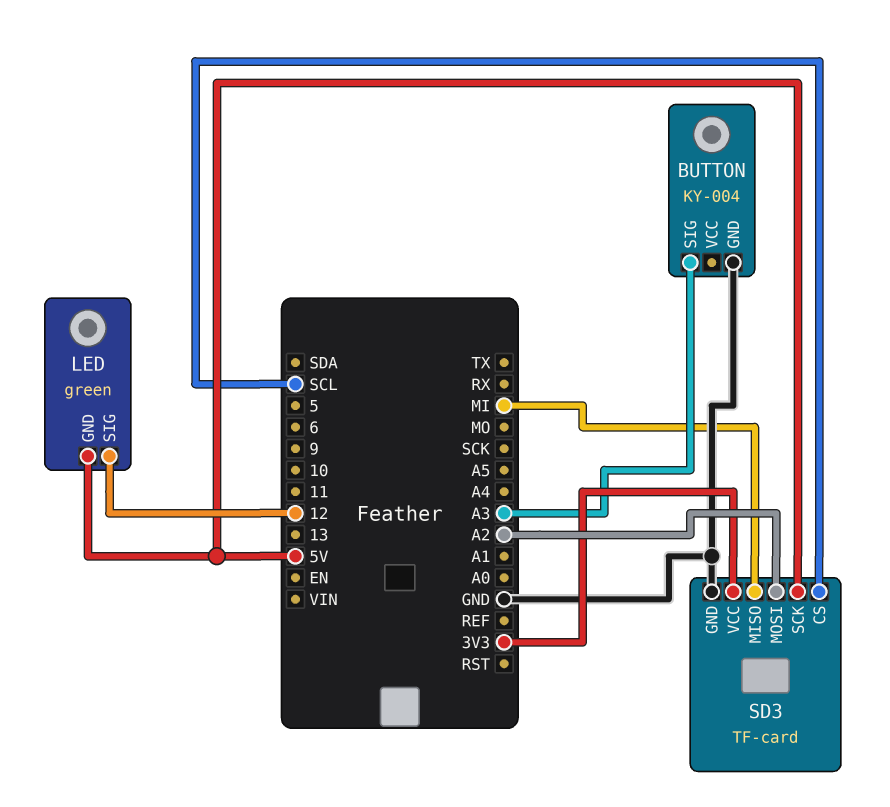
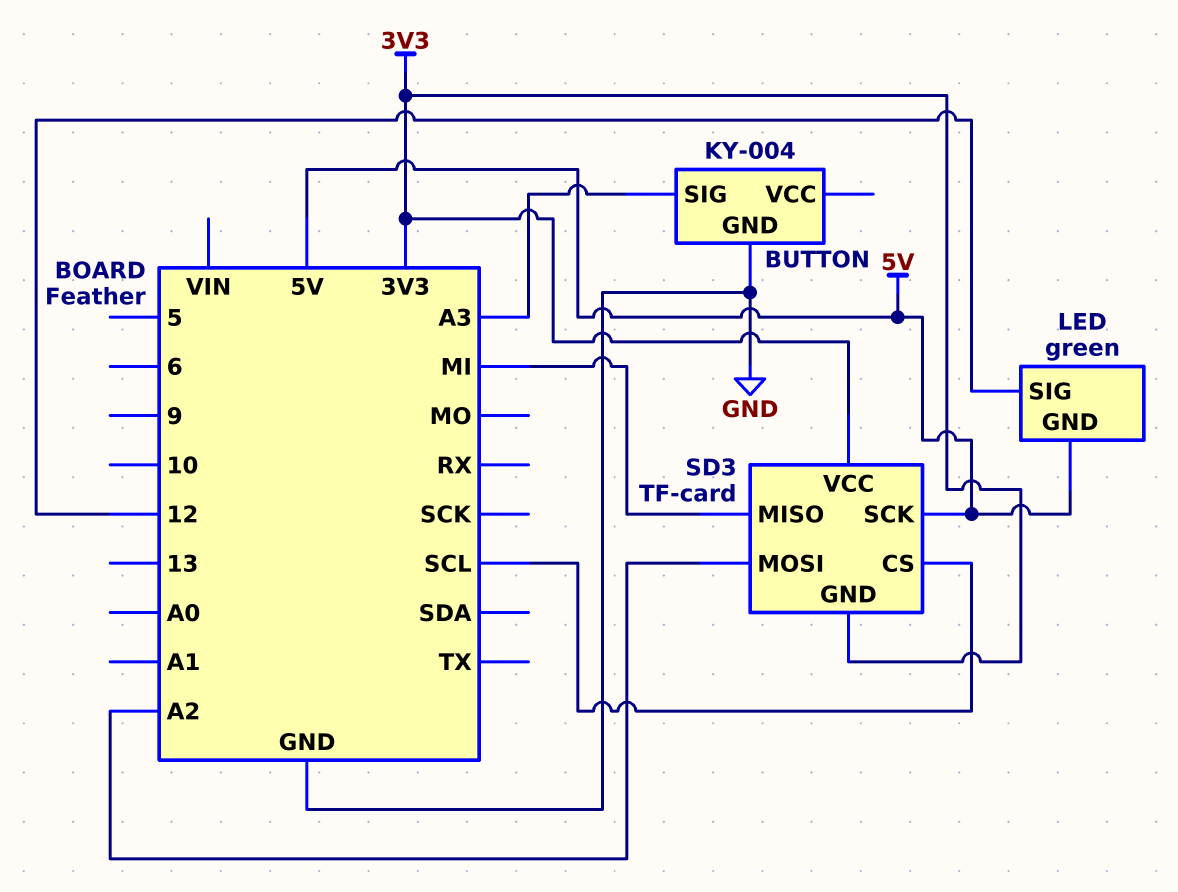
SD3 pin GND: GND -> 3V3

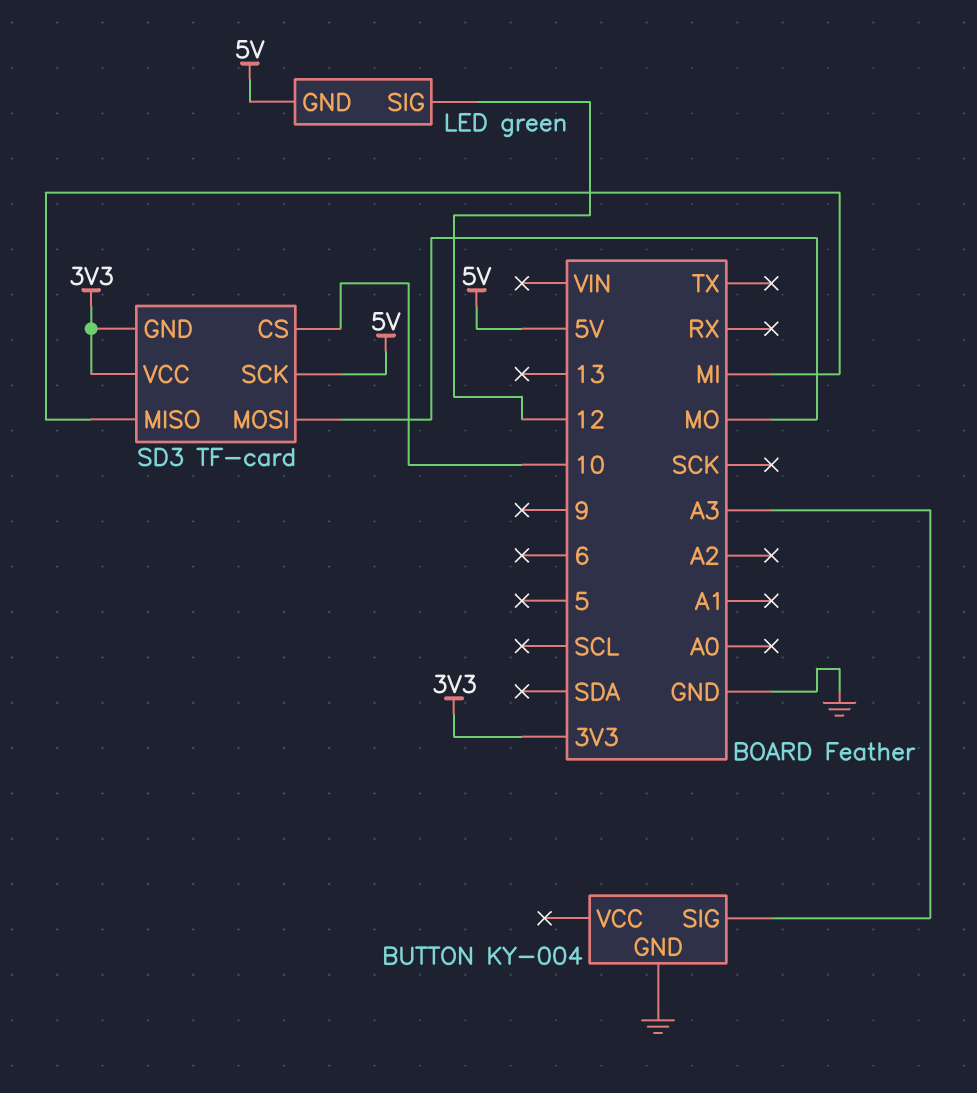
SD3 pin CS: SCL -> 10
SD3 pin MOSI: A2 -> MO

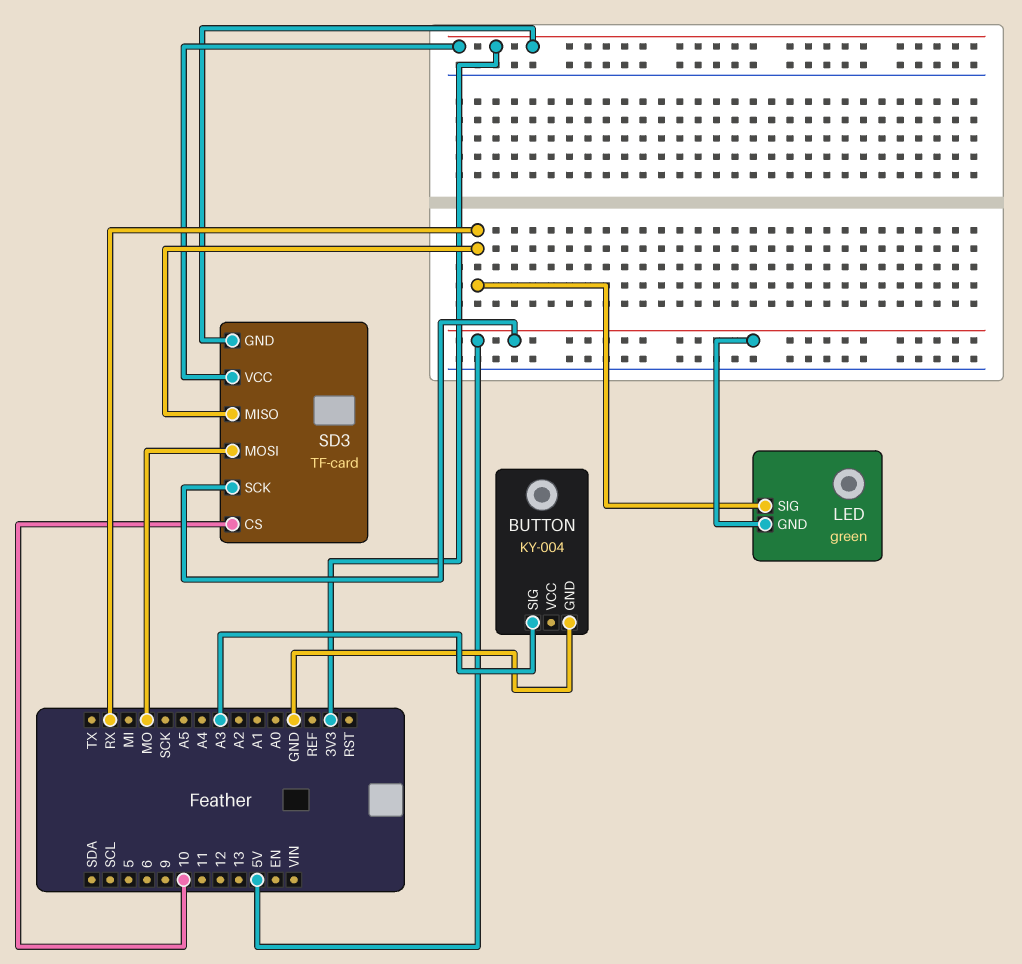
LED pin SIG: 12 -> RX
SD3 pin MISO: MI -> RX

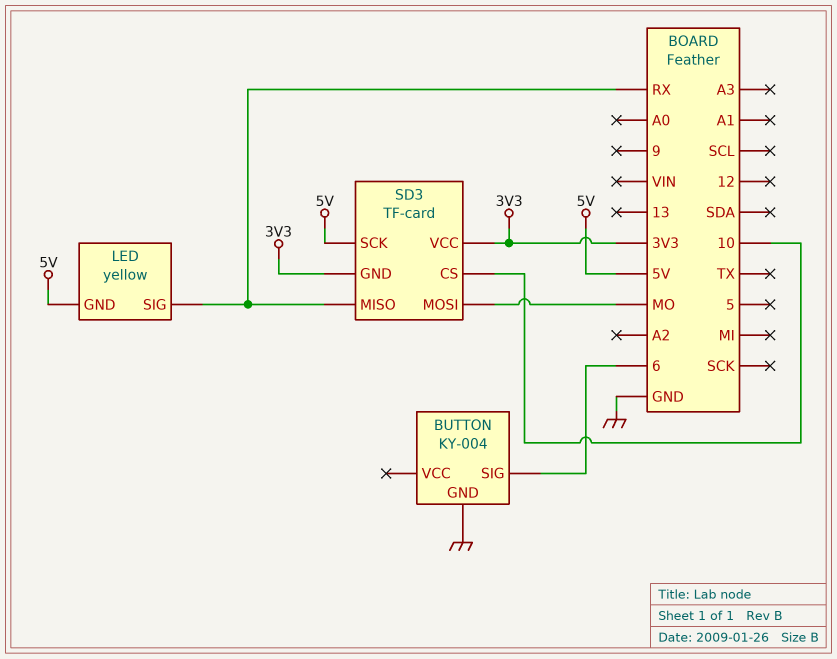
BUTTON pin SIG: A3 -> 6
LED: green -> yellow

